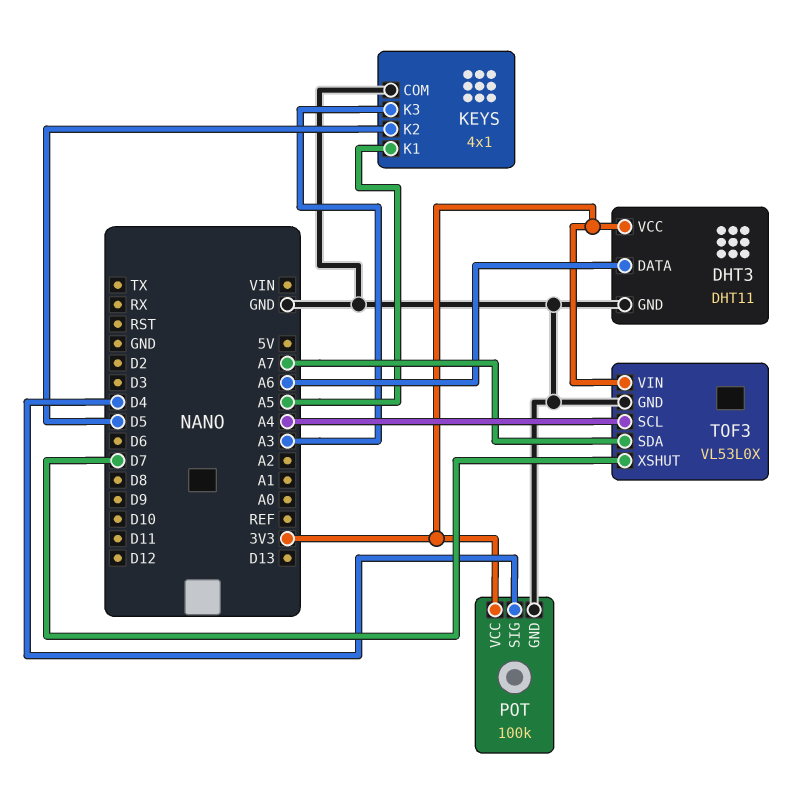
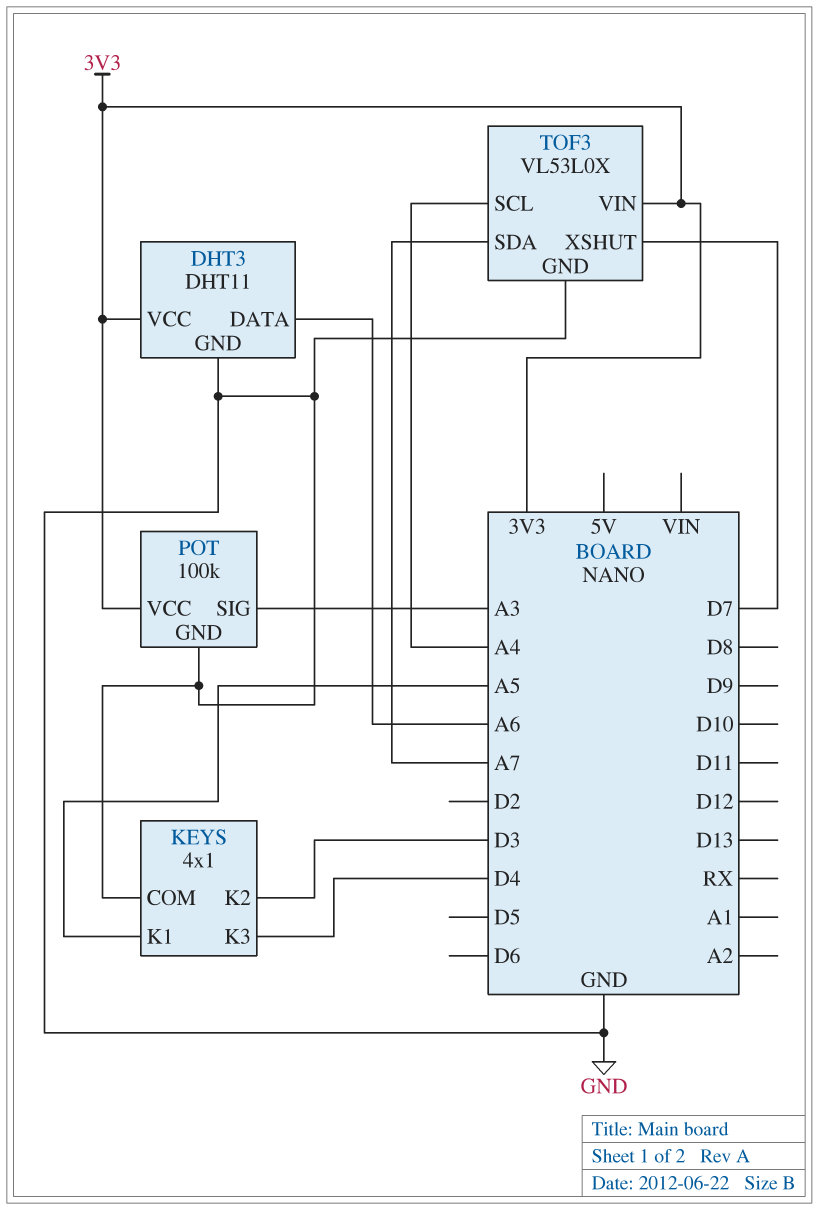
KEYS pin K2: D5 -> D3
KEYS pin K3: A3 -> D4
POT pin SIG: D4 -> A3

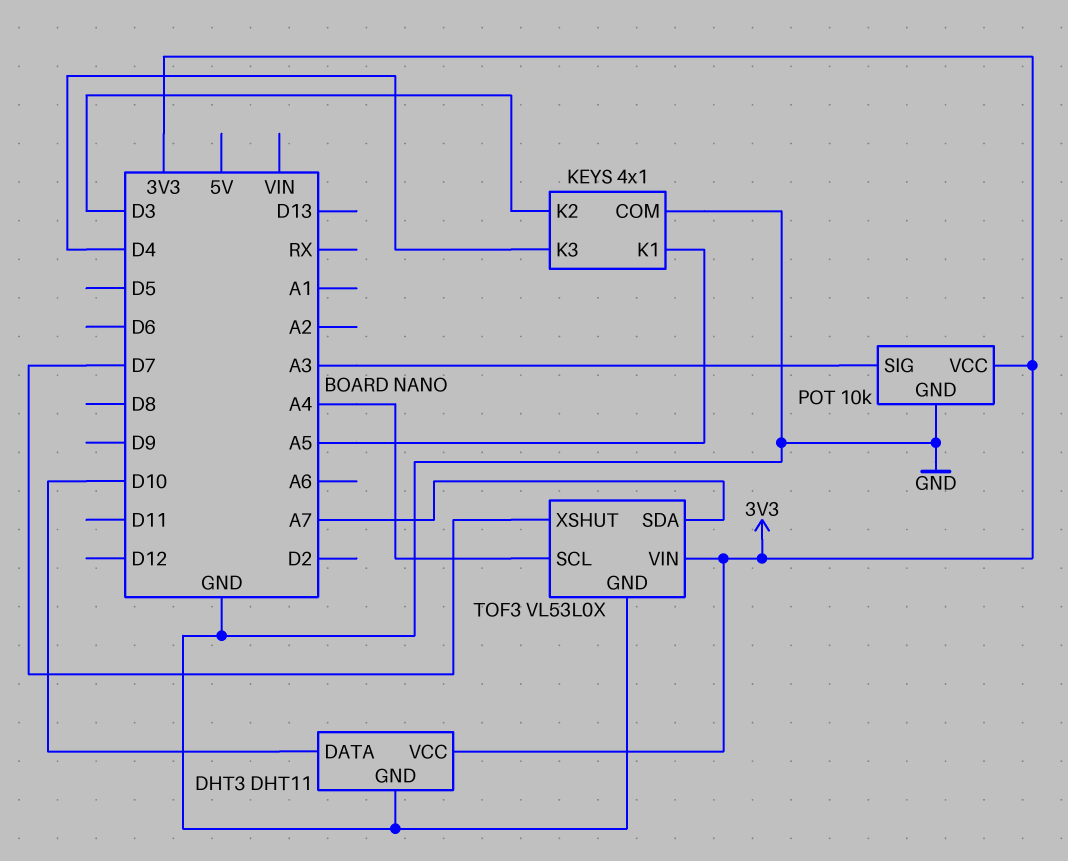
DHT3 pin DATA: A6 -> D10
POT: 100k -> 10k

